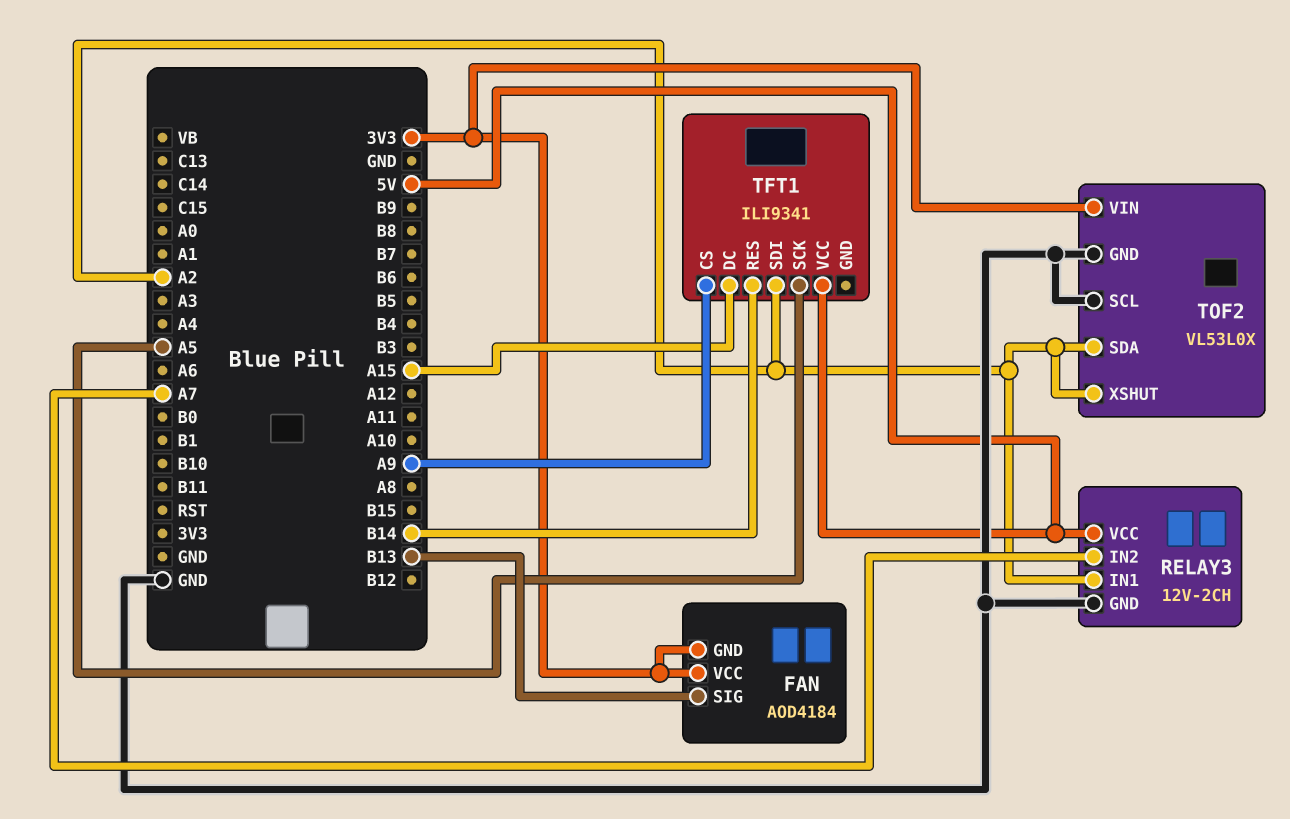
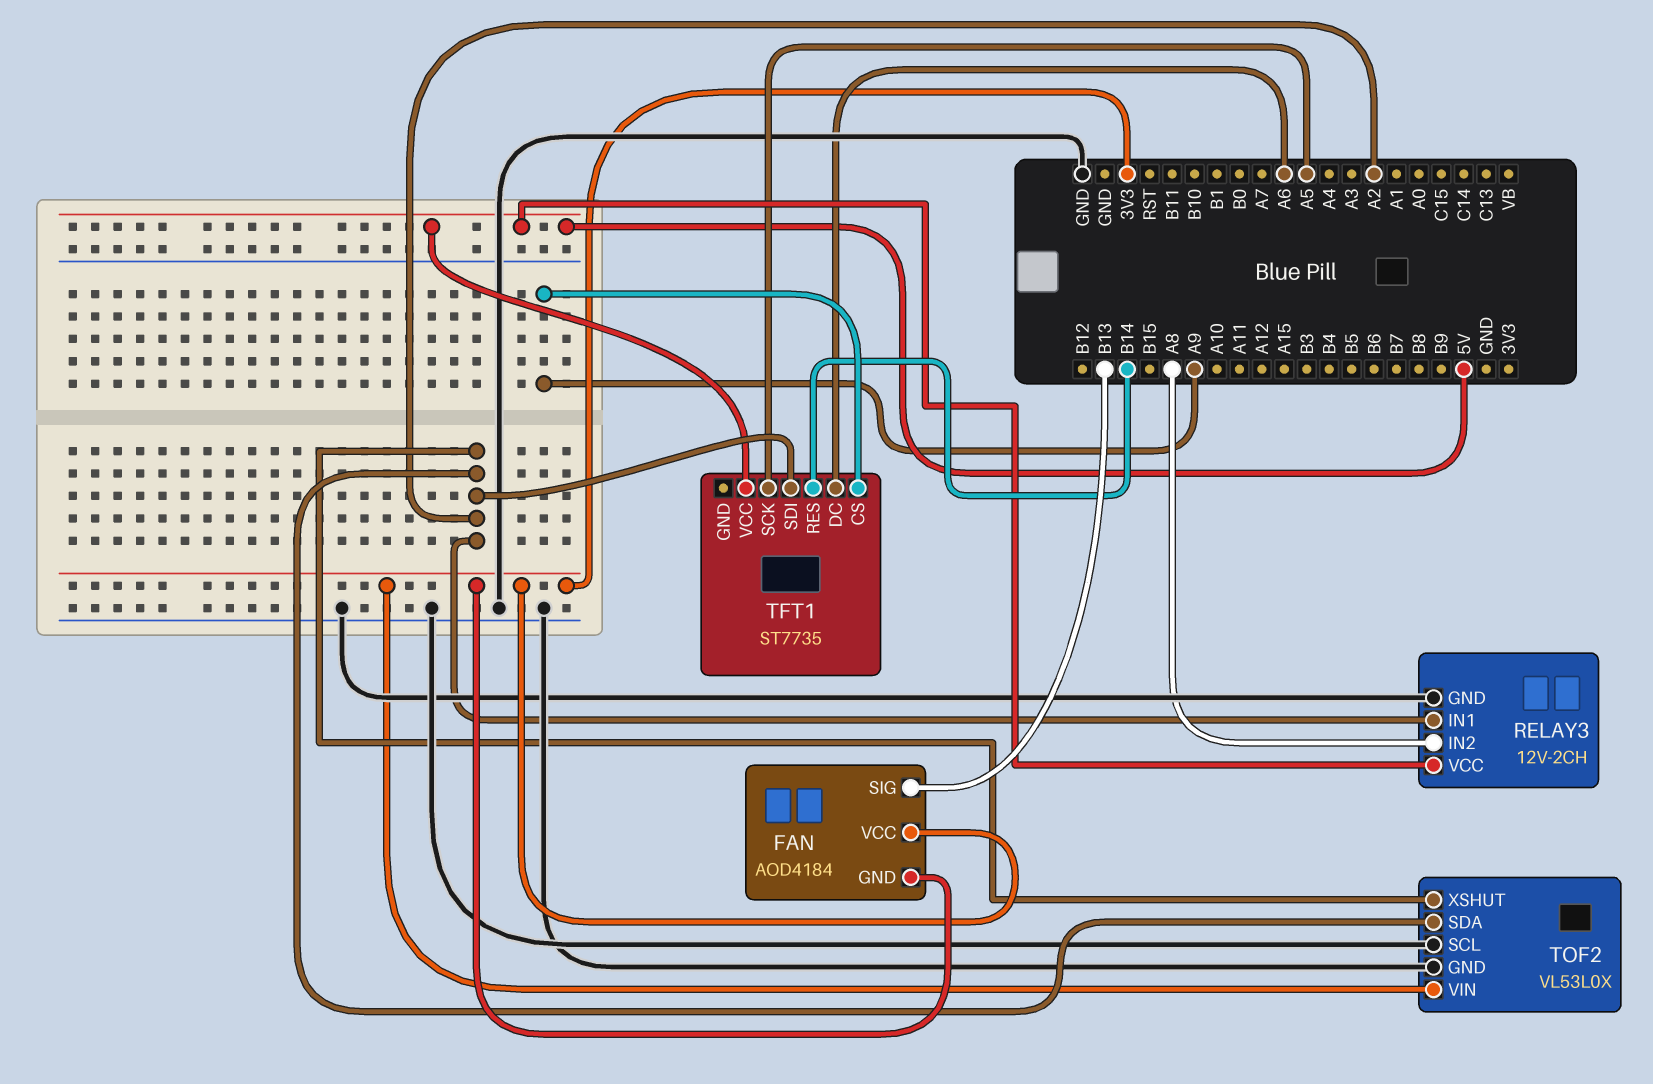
RELAY3 pin IN2: A7 -> A8
TFT1: ILI9341 -> ST7735
TFT1 pin DC: A15 -> A6

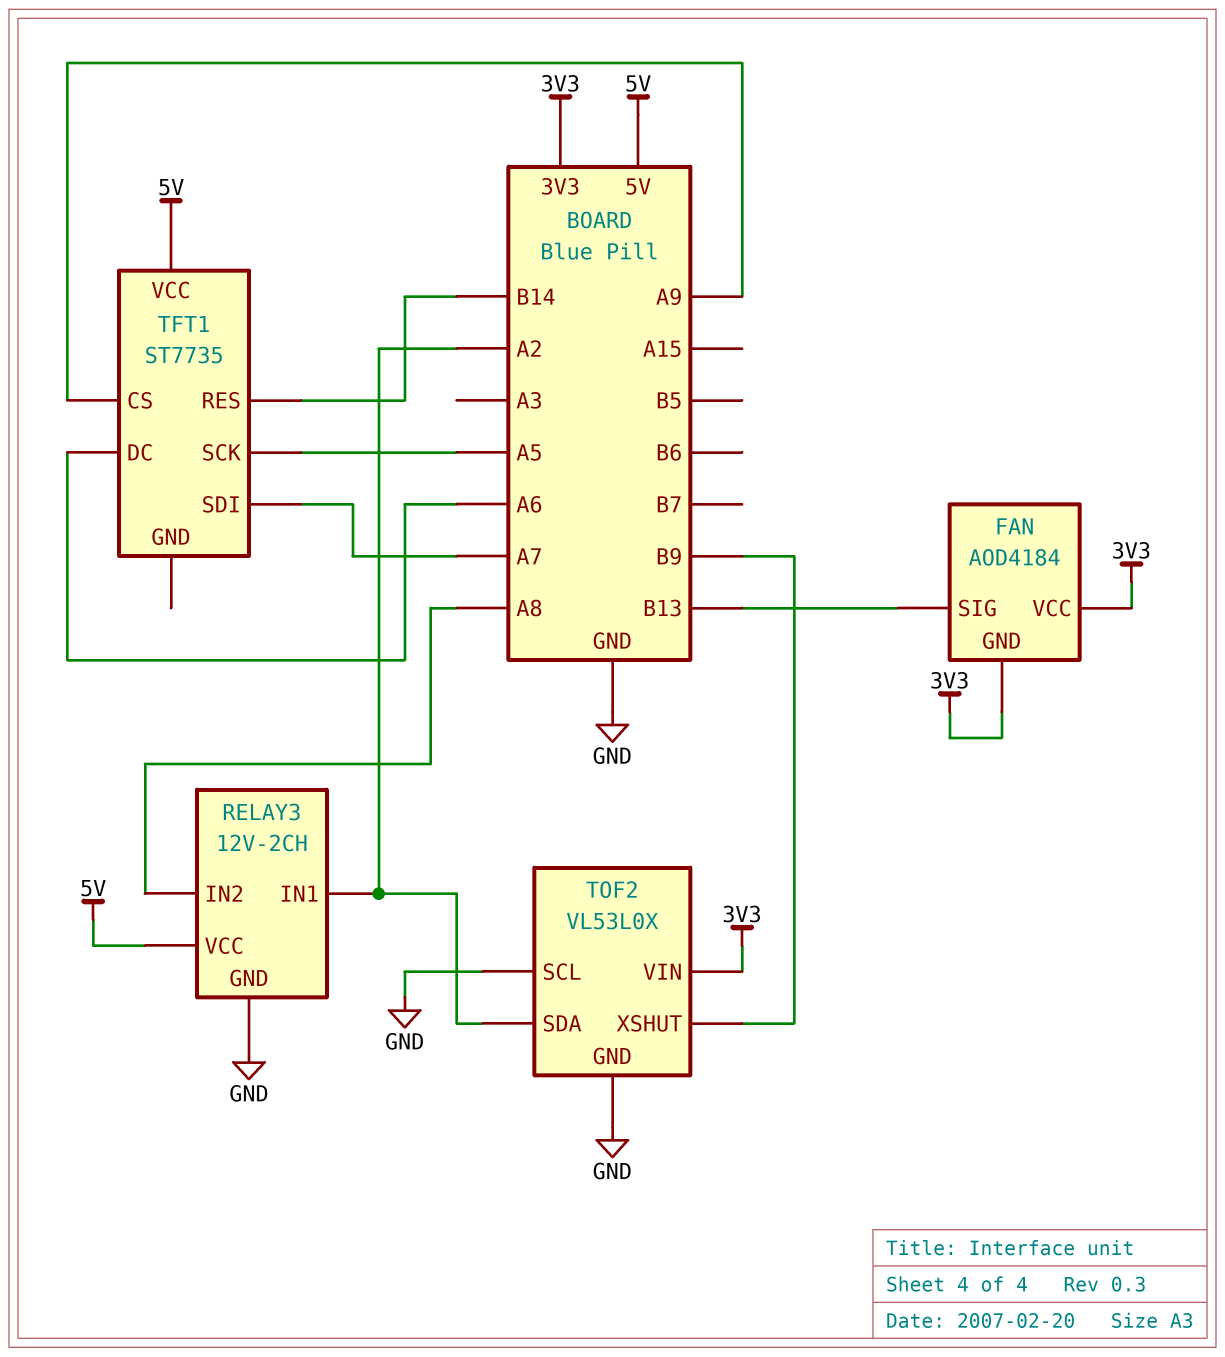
TFT1 pin SDI: A2 -> A7
TOF2 pin XSHUT: A2 -> B9

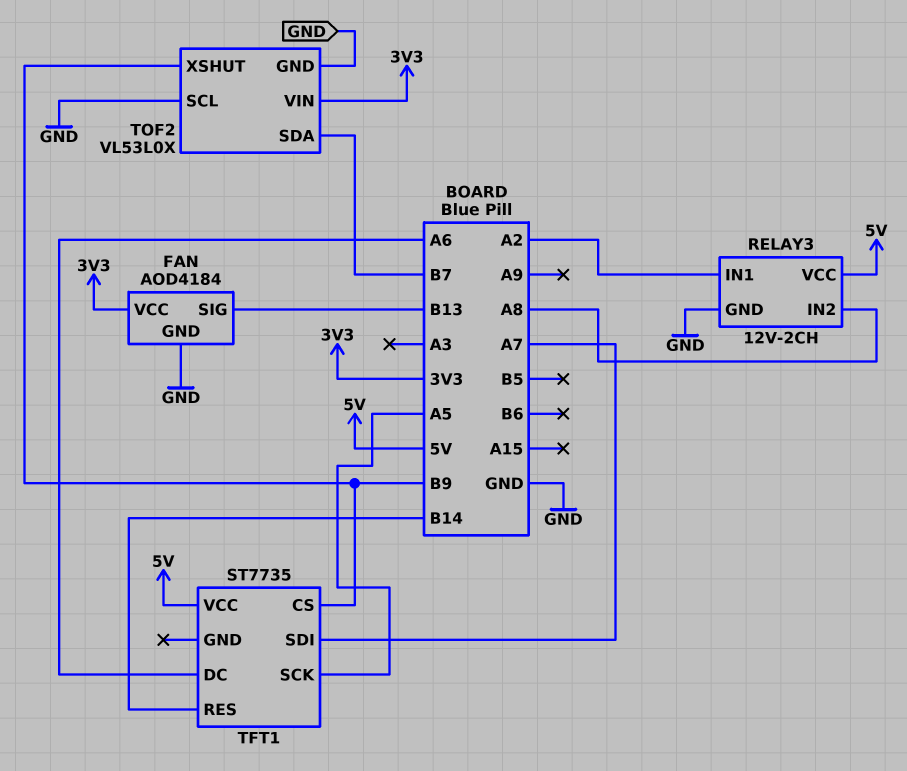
FAN pin GND: 3V3 -> GND
TFT1 pin CS: A9 -> B9
TOF2 pin SDA: A2 -> B7

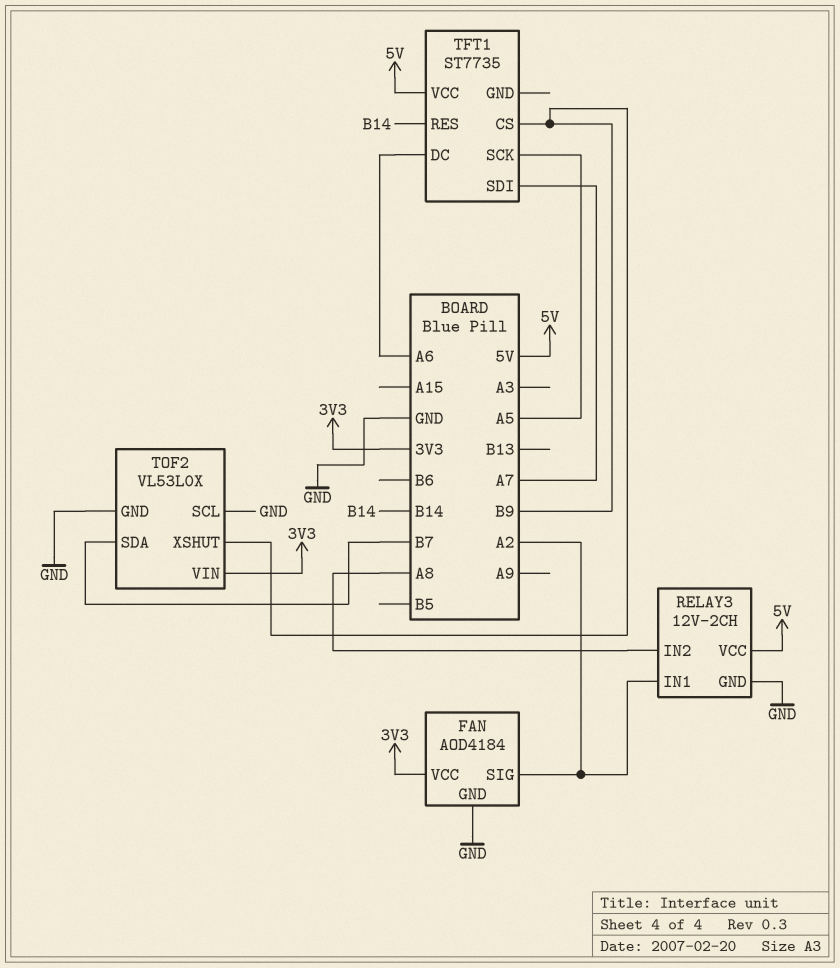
FAN pin SIG: B13 -> A2

